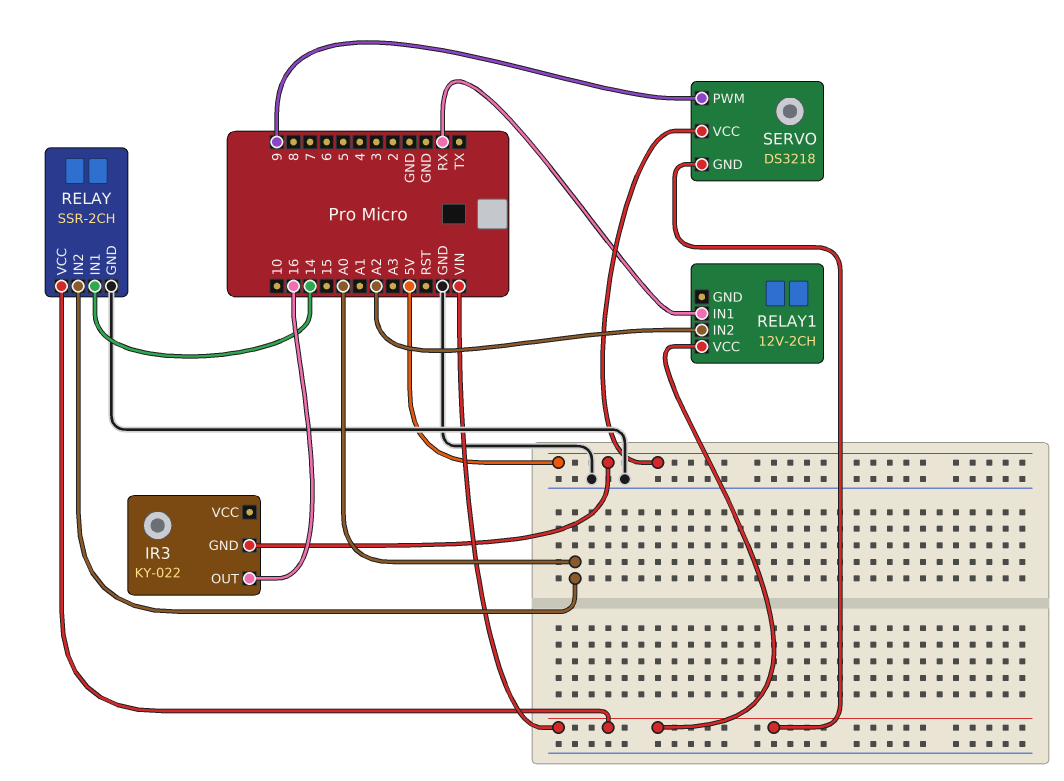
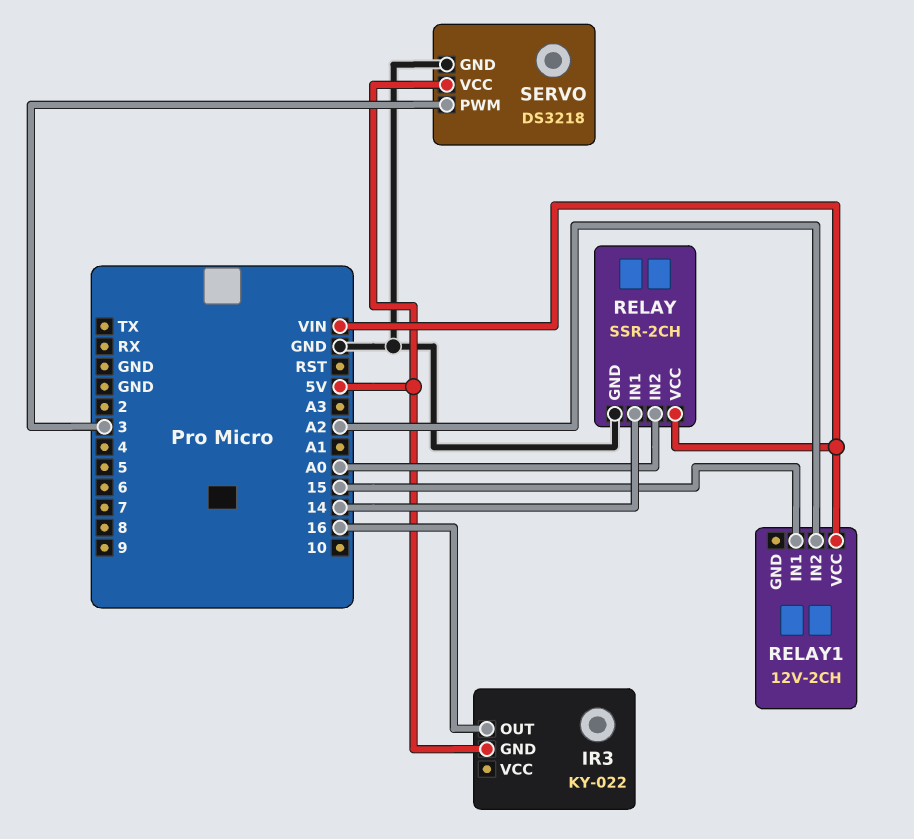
RELAY1 pin IN1: RX -> 15
SERVO pin GND: VIN -> GND
SERVO pin PWM: 9 -> 3

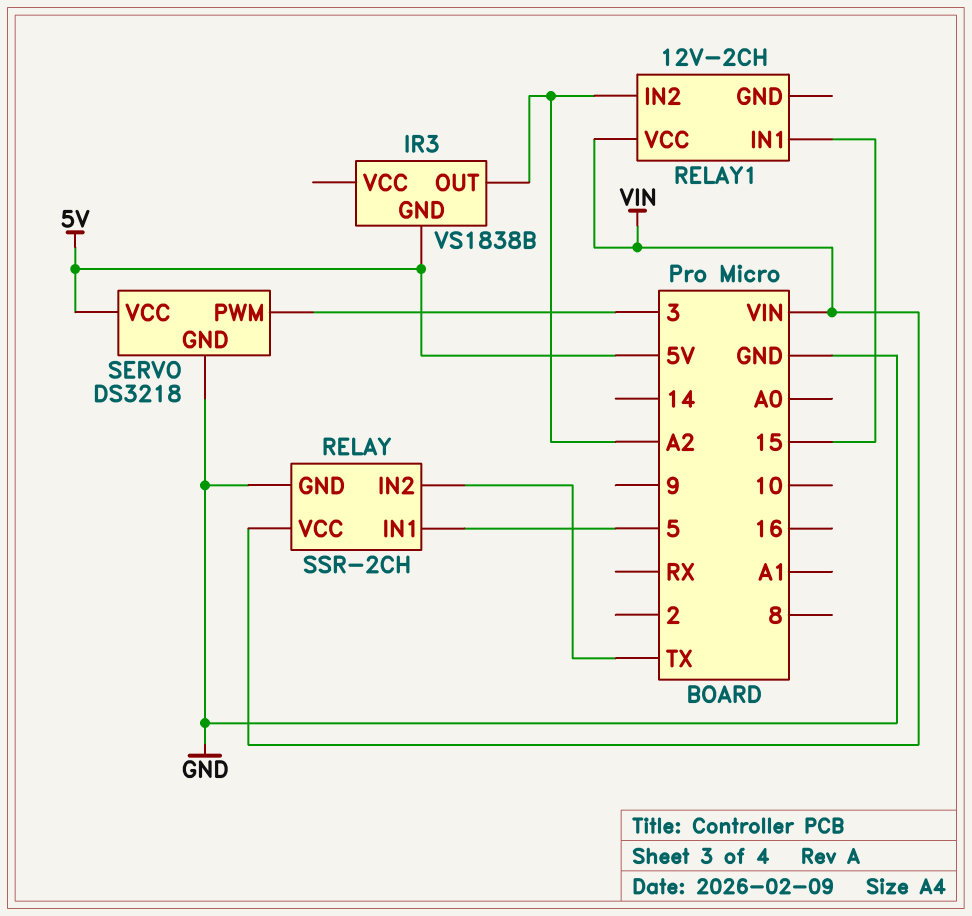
IR3: KY-022 -> VS1838B
IR3 pin OUT: 16 -> A2
RELAY pin IN1: 14 -> 5
RELAY pin IN2: A0 -> TX

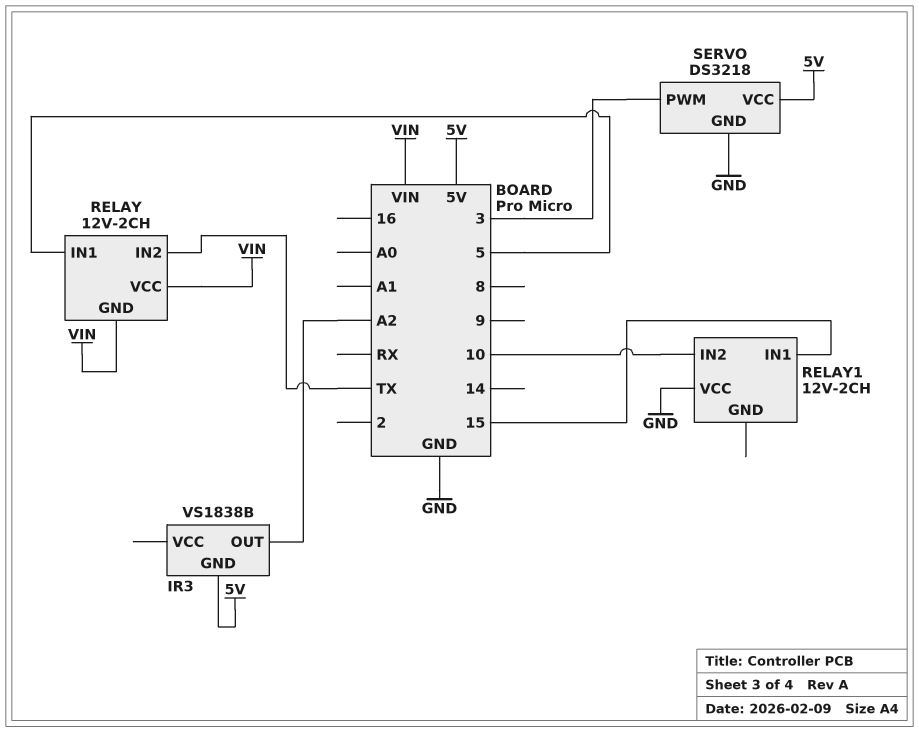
RELAY: SSR-2CH -> 12V-2CH
RELAY pin GND: GND -> VIN
RELAY1 pin IN2: A2 -> 10
RELAY1 pin VCC: VIN -> GND

